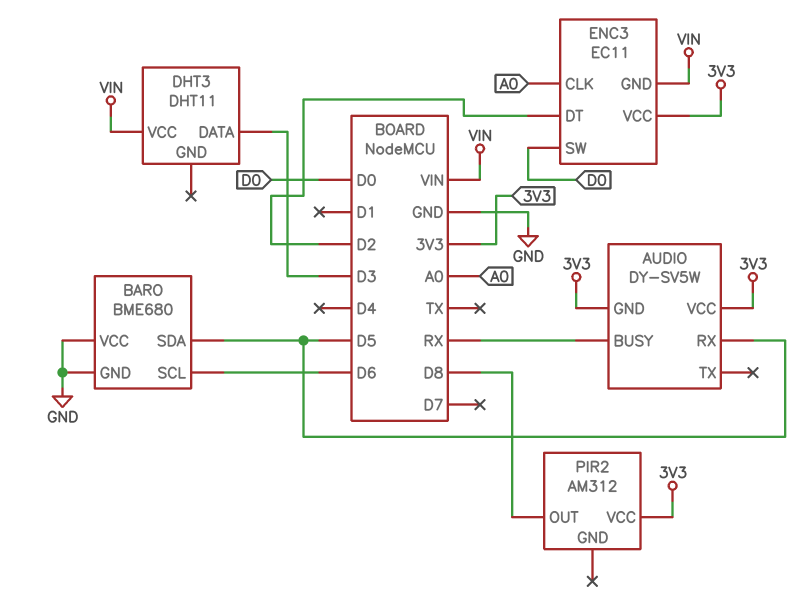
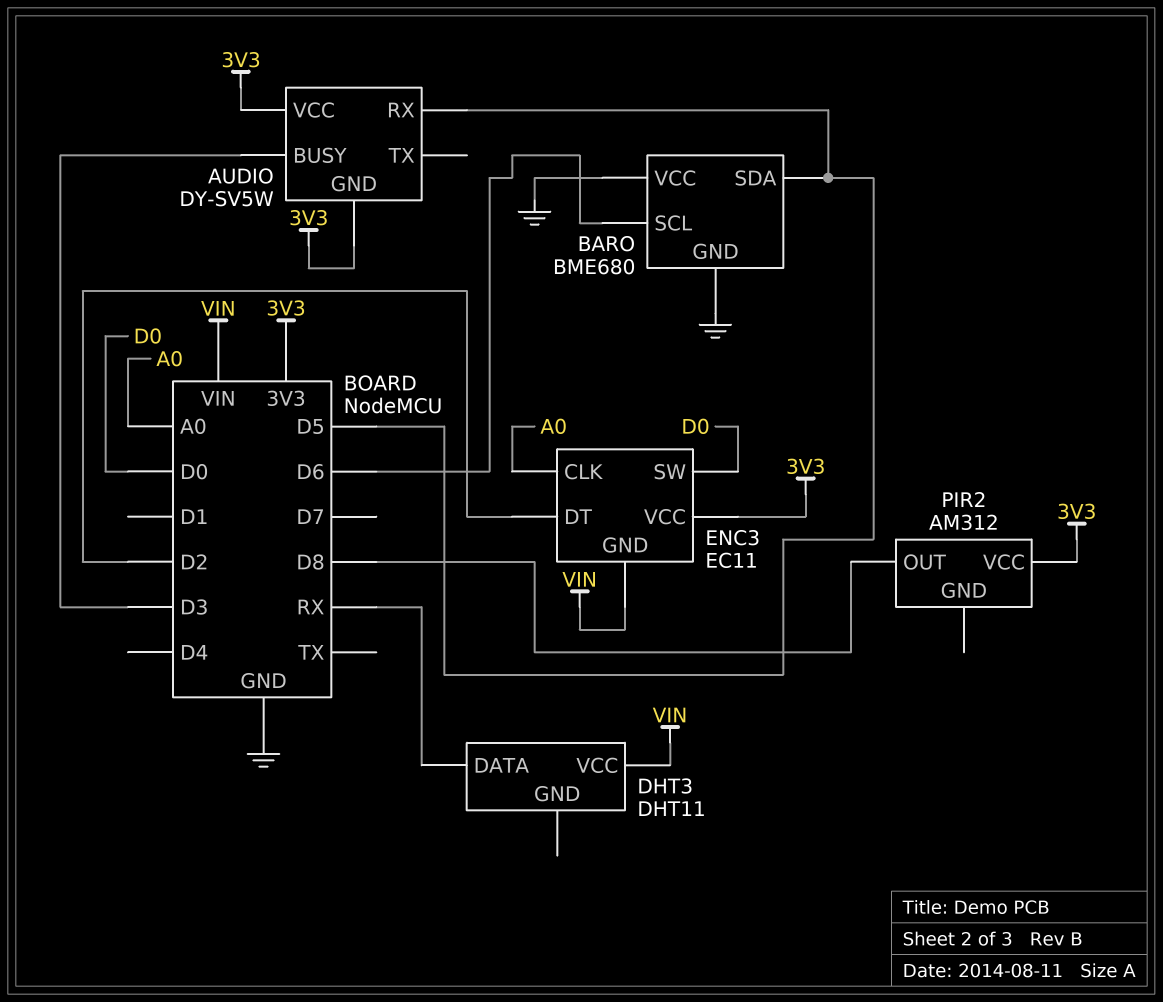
AUDIO pin BUSY: RX -> D3
DHT3 pin DATA: D3 -> RX

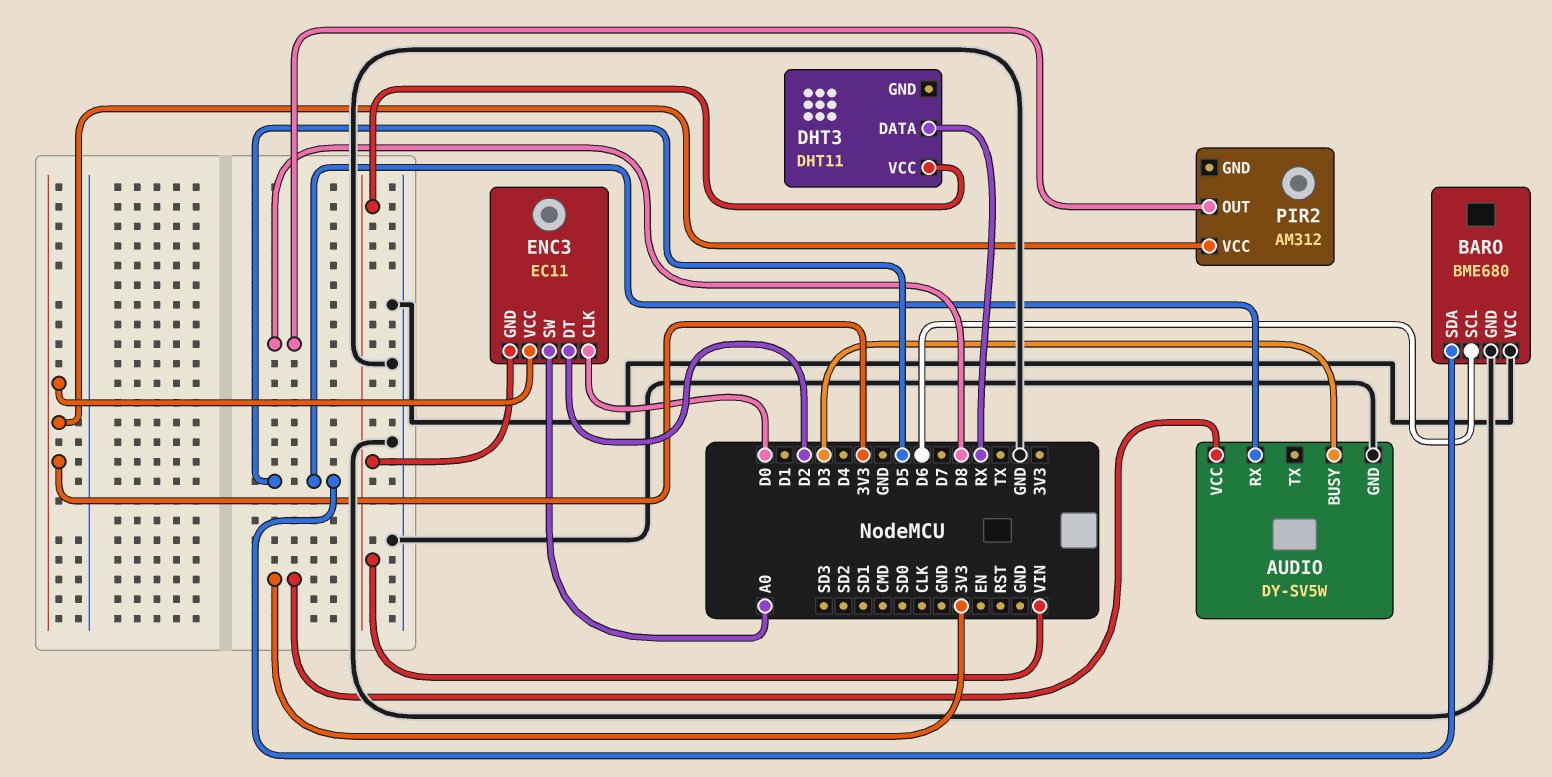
AUDIO pin GND: 3V3 -> GND
ENC3 pin CLK: A0 -> D0
ENC3 pin SW: D0 -> A0

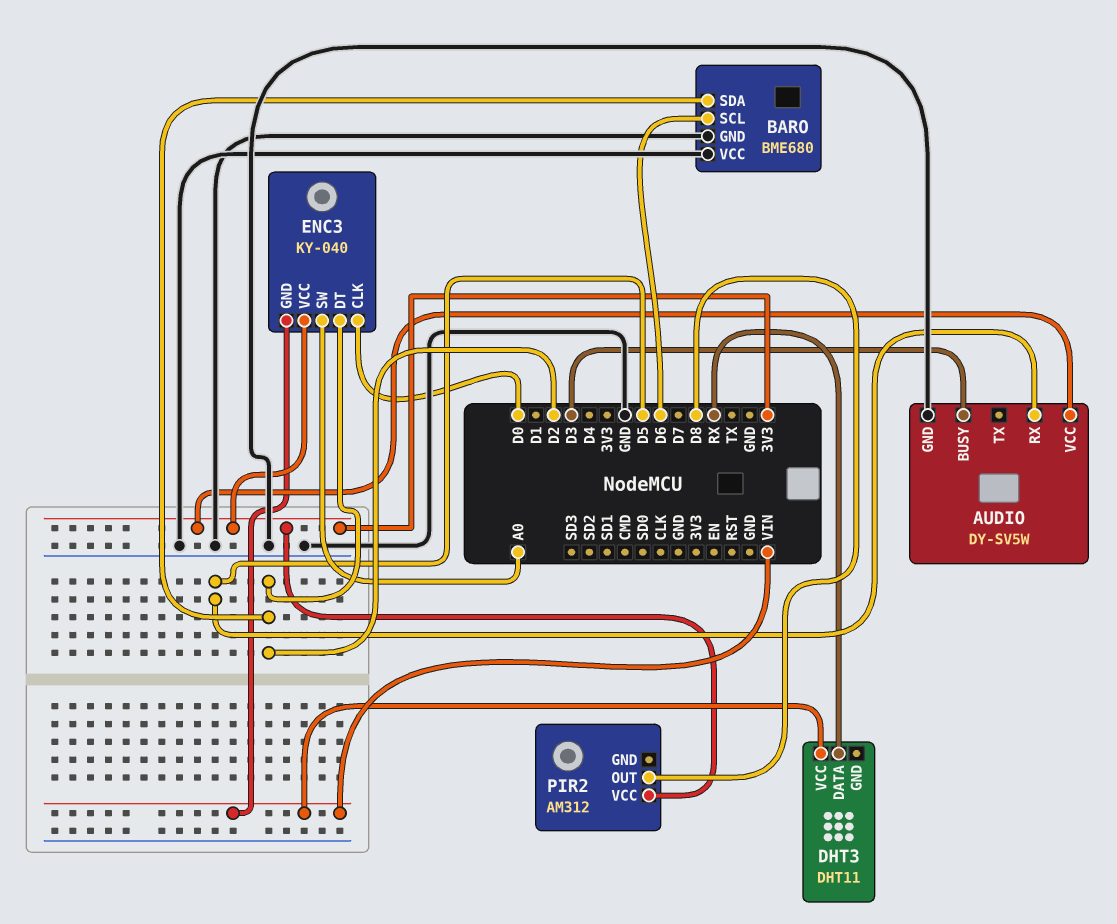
BARO pin SDA: D5 -> D2
ENC3: EC11 -> KY-040

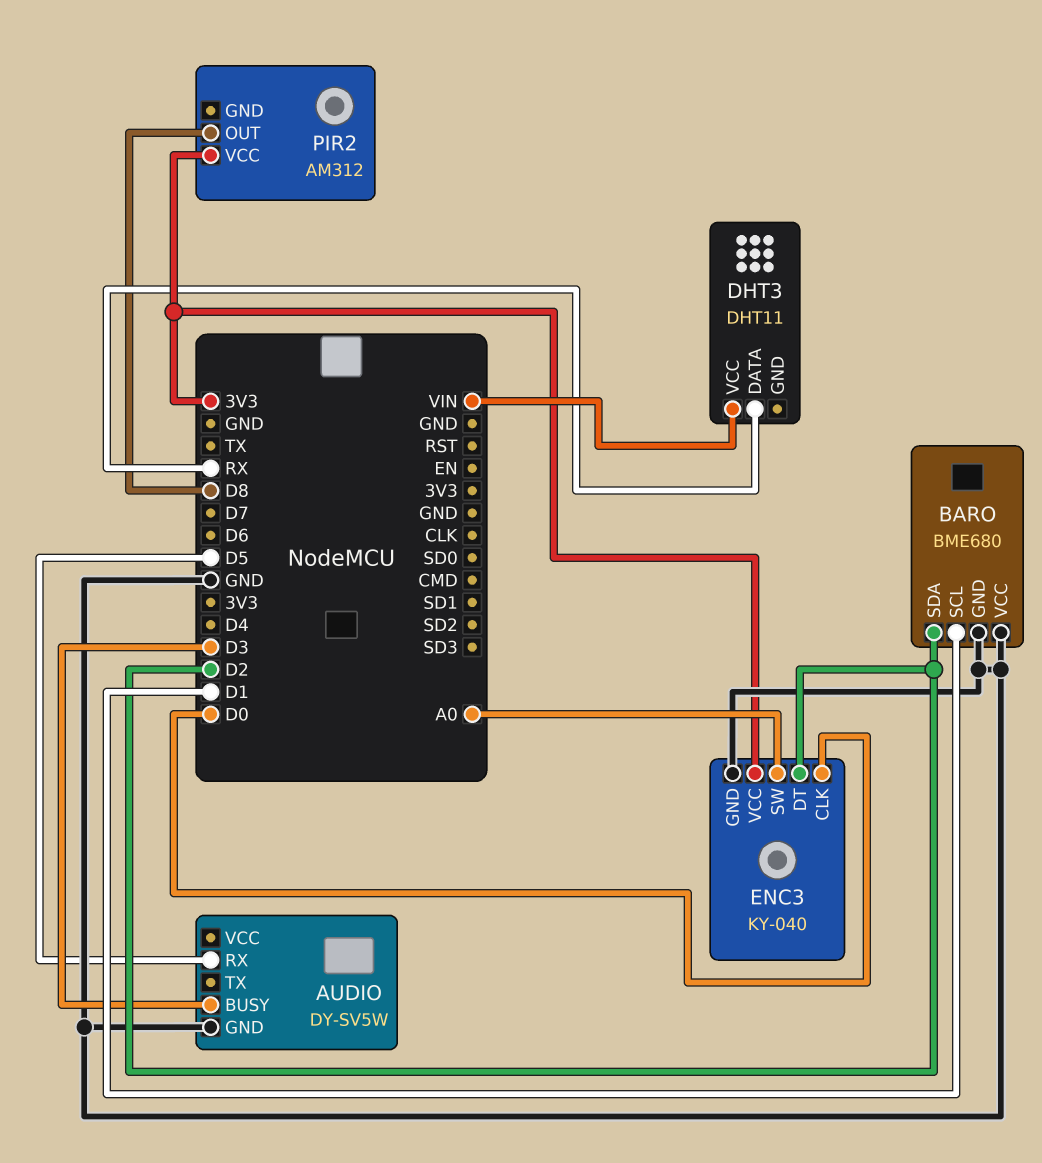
AUDIO pin VCC: 3V3 -> none
BARO pin SCL: D6 -> D1
ENC3 pin GND: VIN -> GND

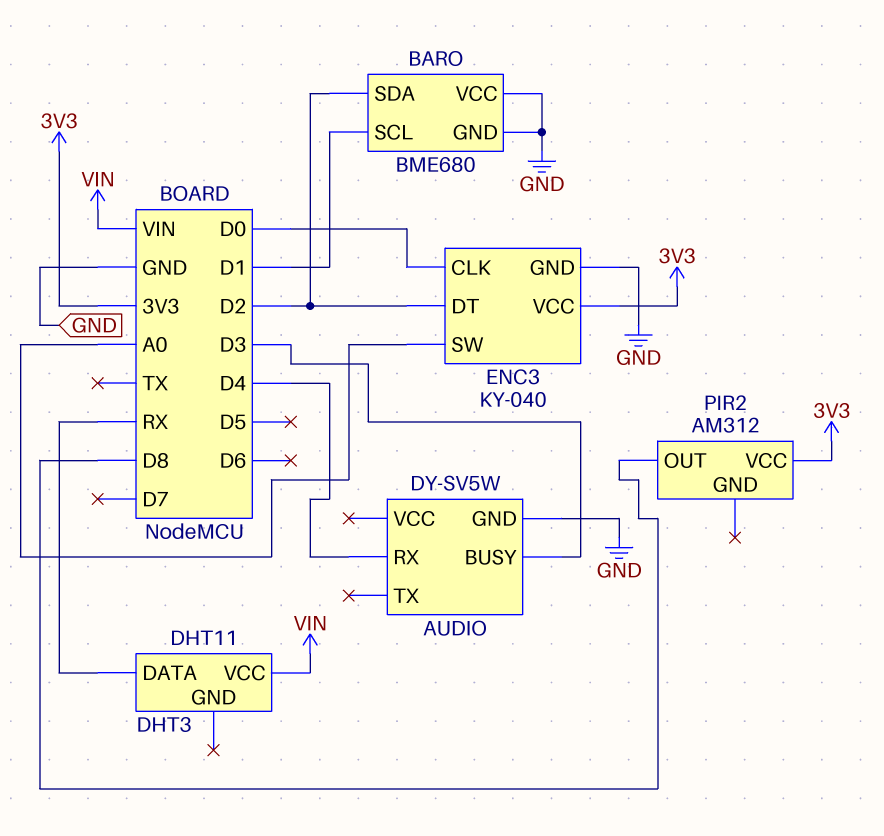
AUDIO pin RX: D5 -> D4

